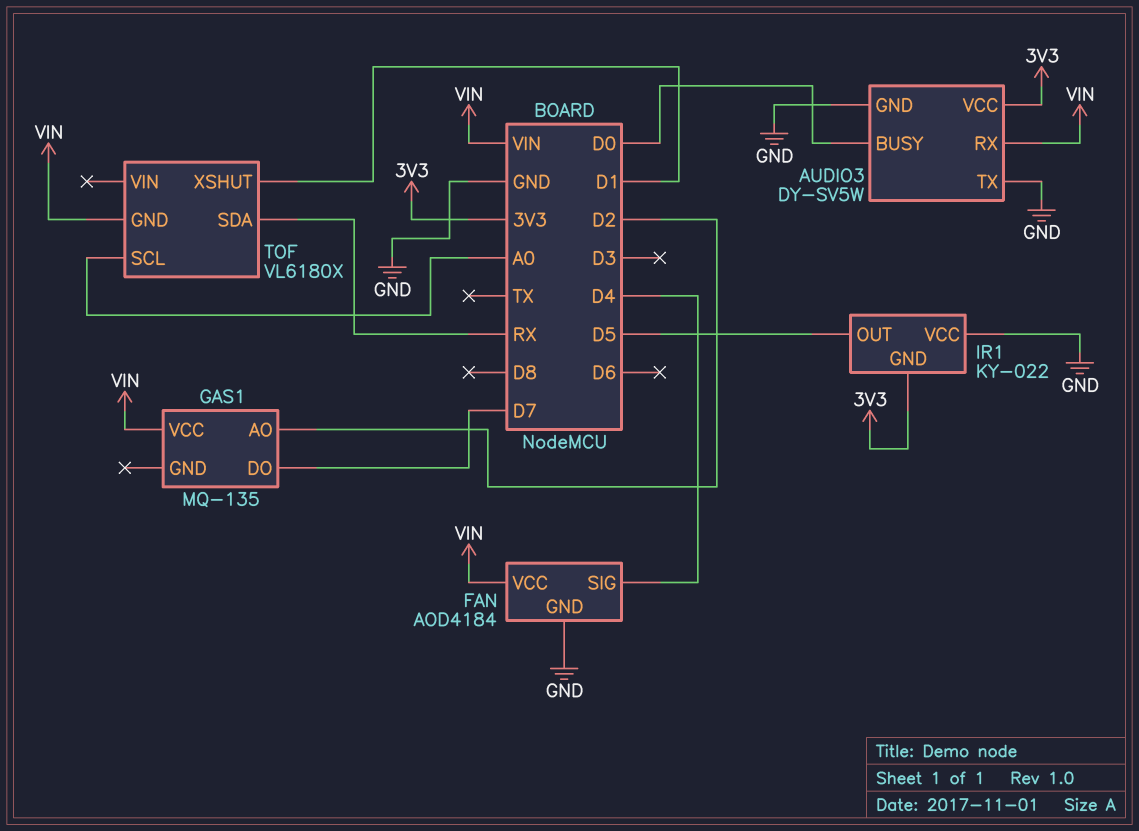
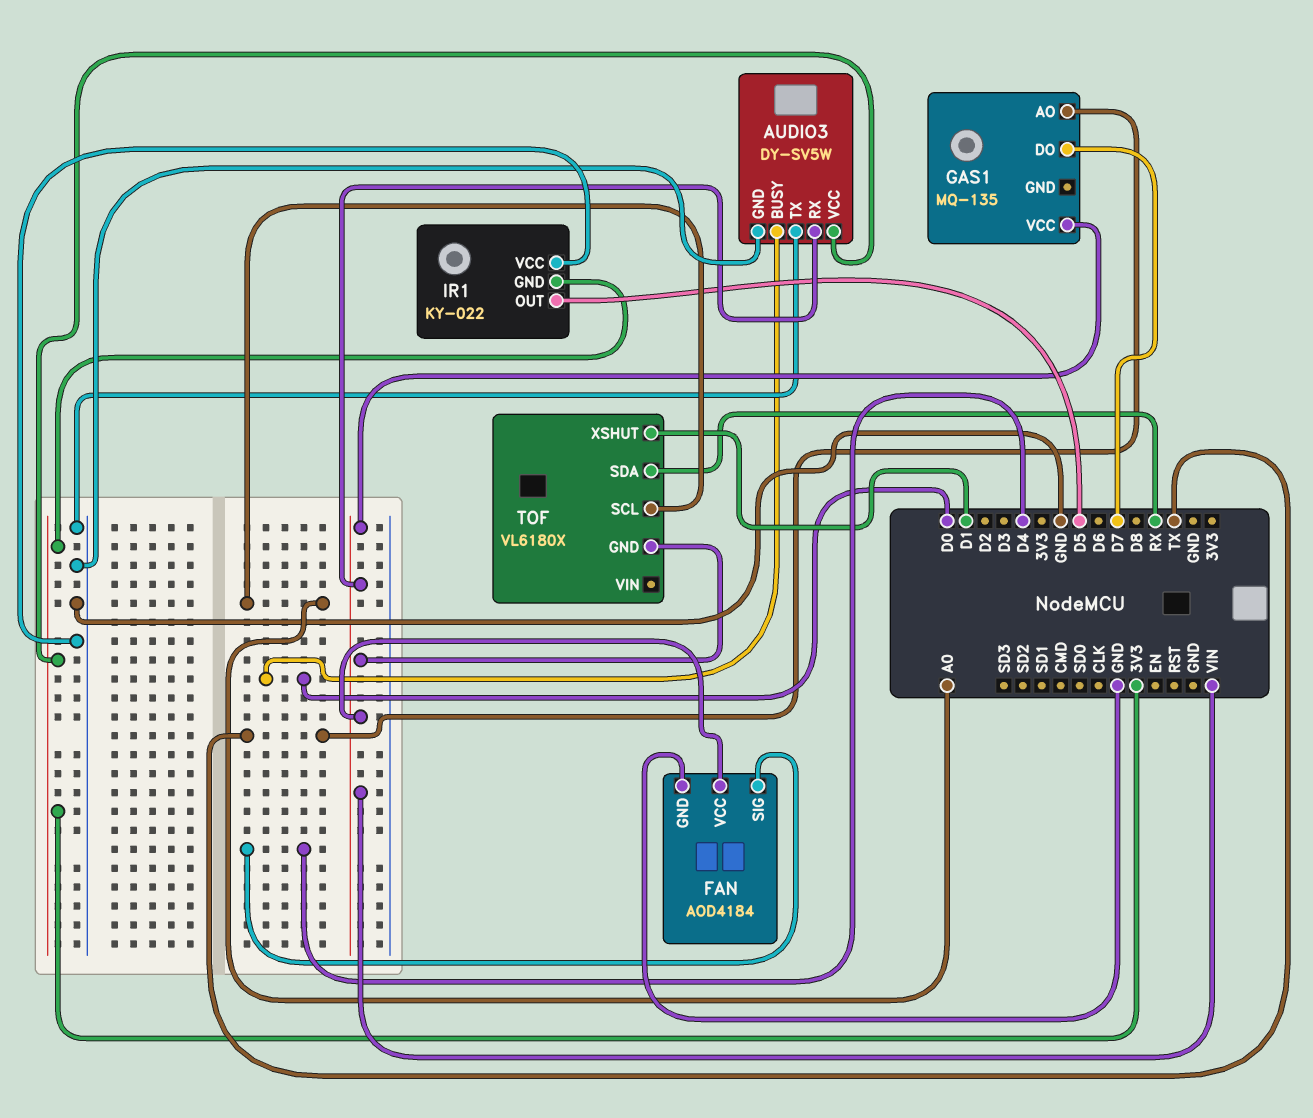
GAS1 pin AO: D2 -> TX

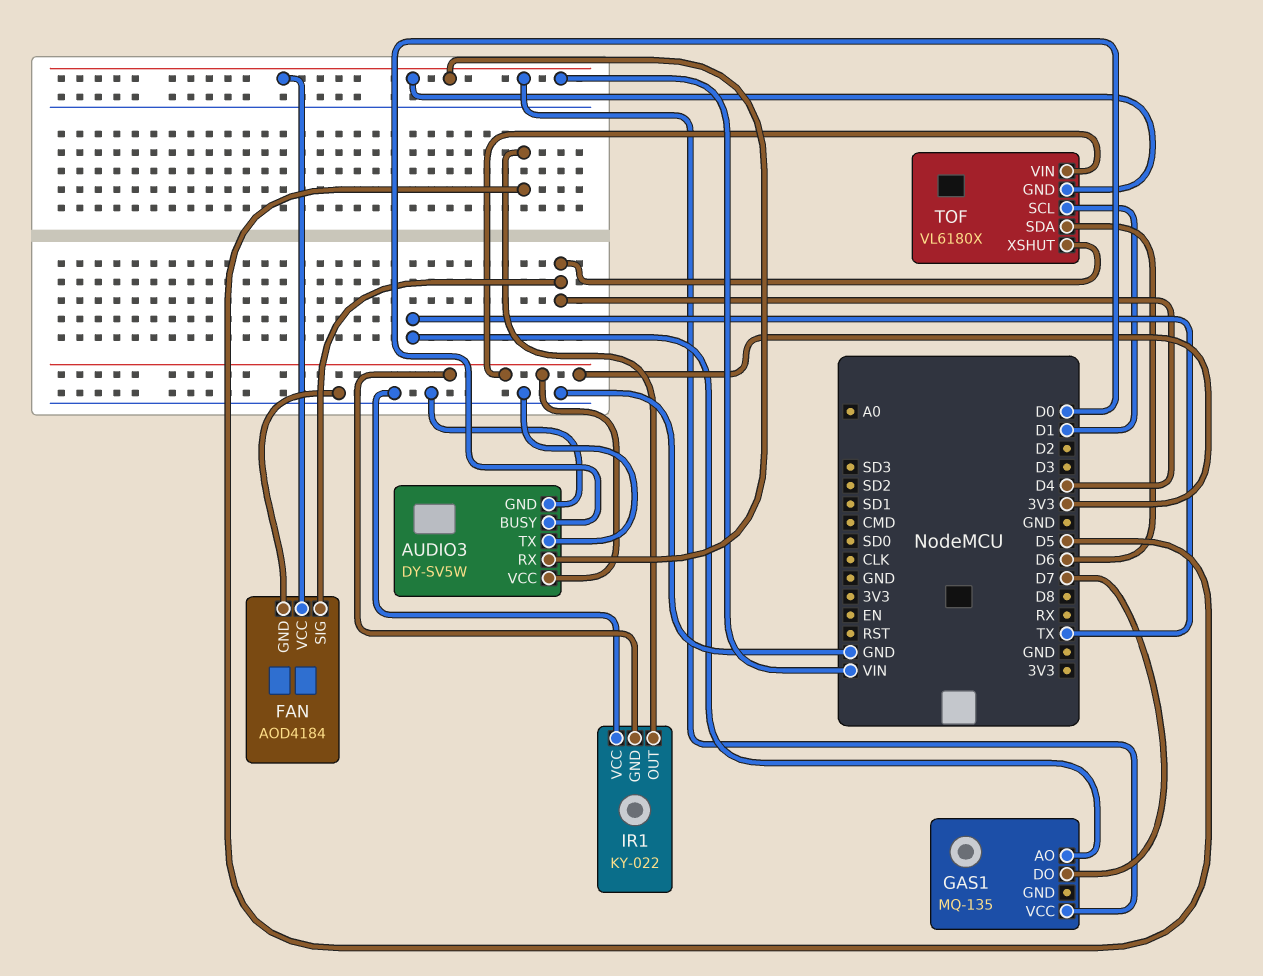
TOF pin SCL: A0 -> D1
TOF pin SDA: RX -> D6
TOF pin VIN: none -> 3V3
TOF pin XSHUT: D1 -> D4

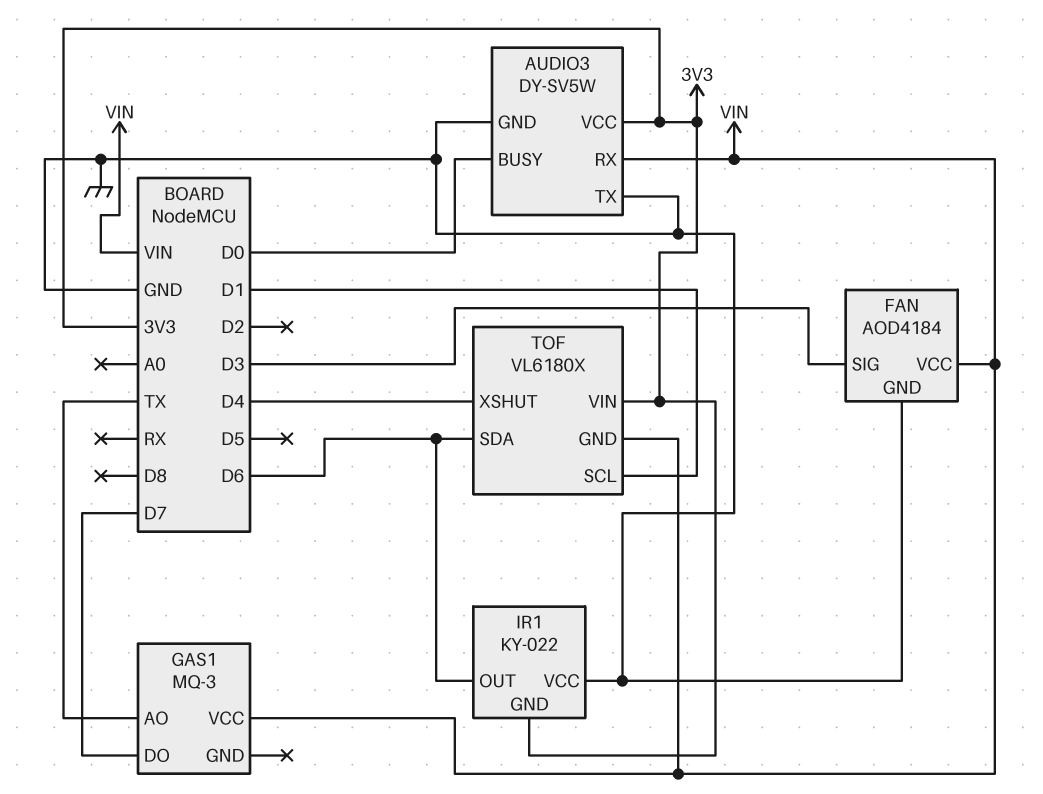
FAN pin SIG: D4 -> D3
GAS1: MQ-135 -> MQ-3
IR1 pin OUT: D5 -> D6

